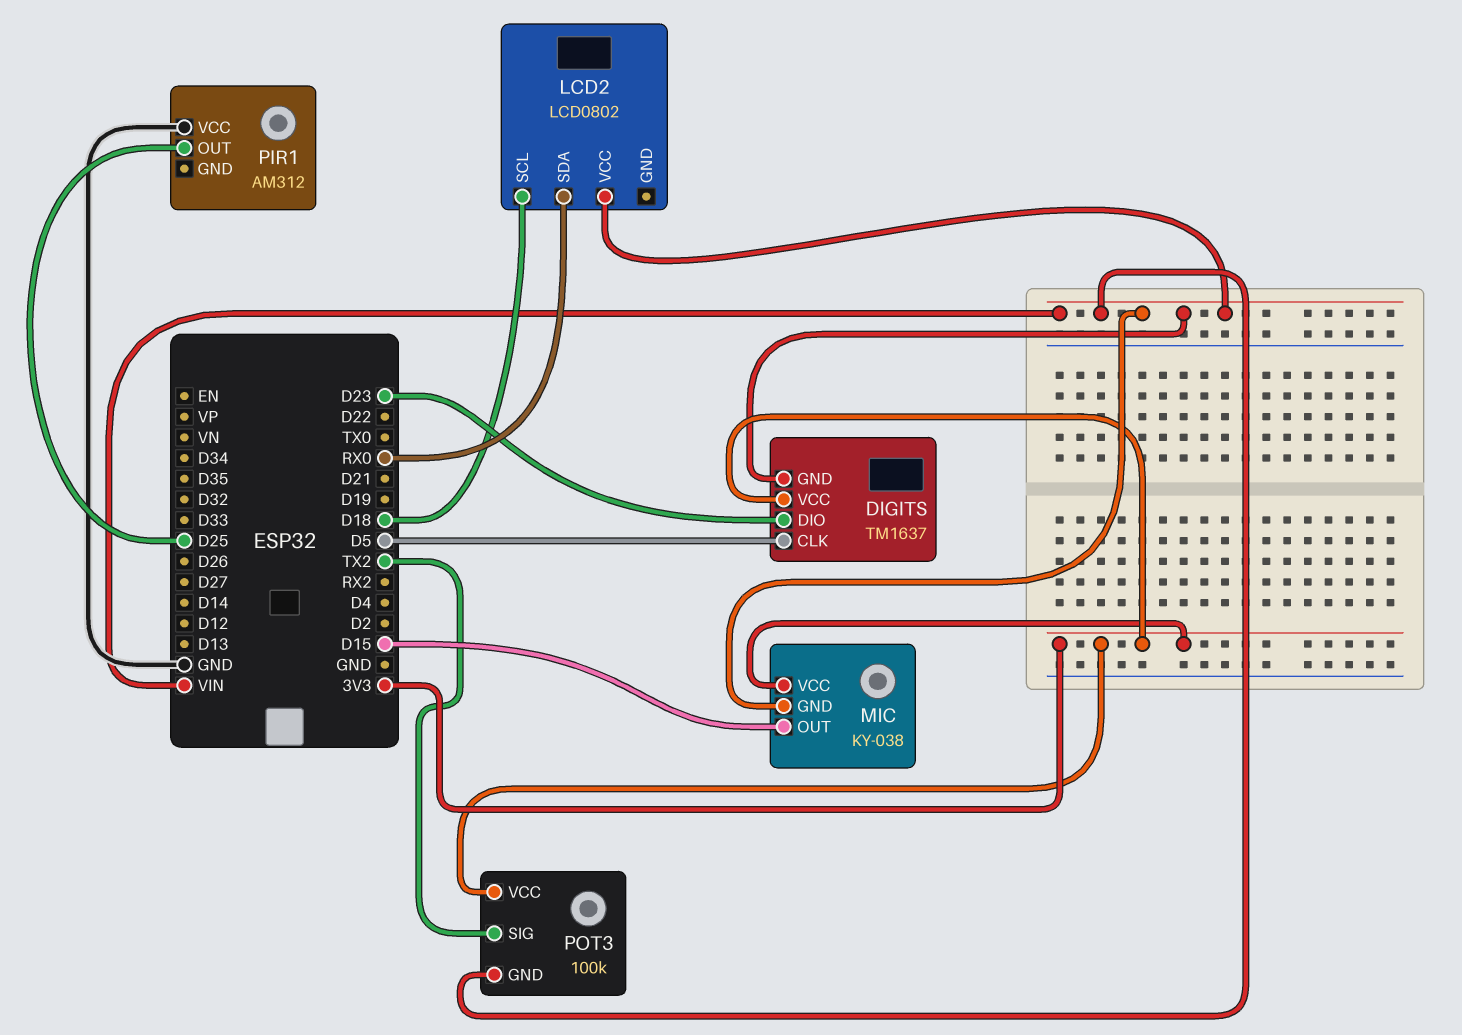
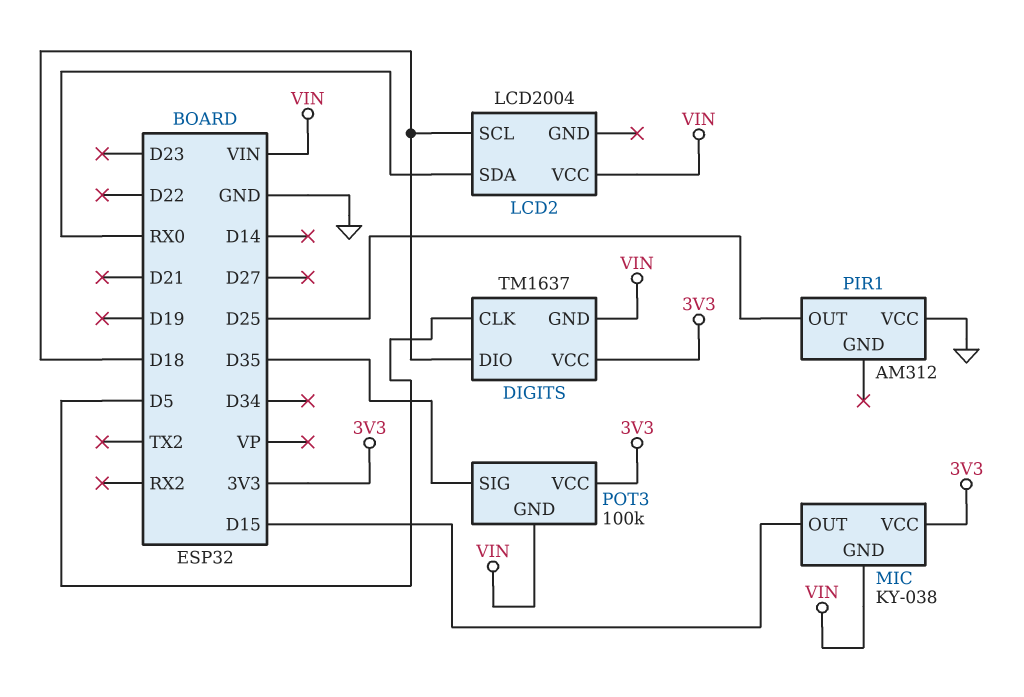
DIGITS pin DIO: D23 -> D18
LCD2: LCD0802 -> LCD2004
POT3 pin SIG: TX2 -> D35

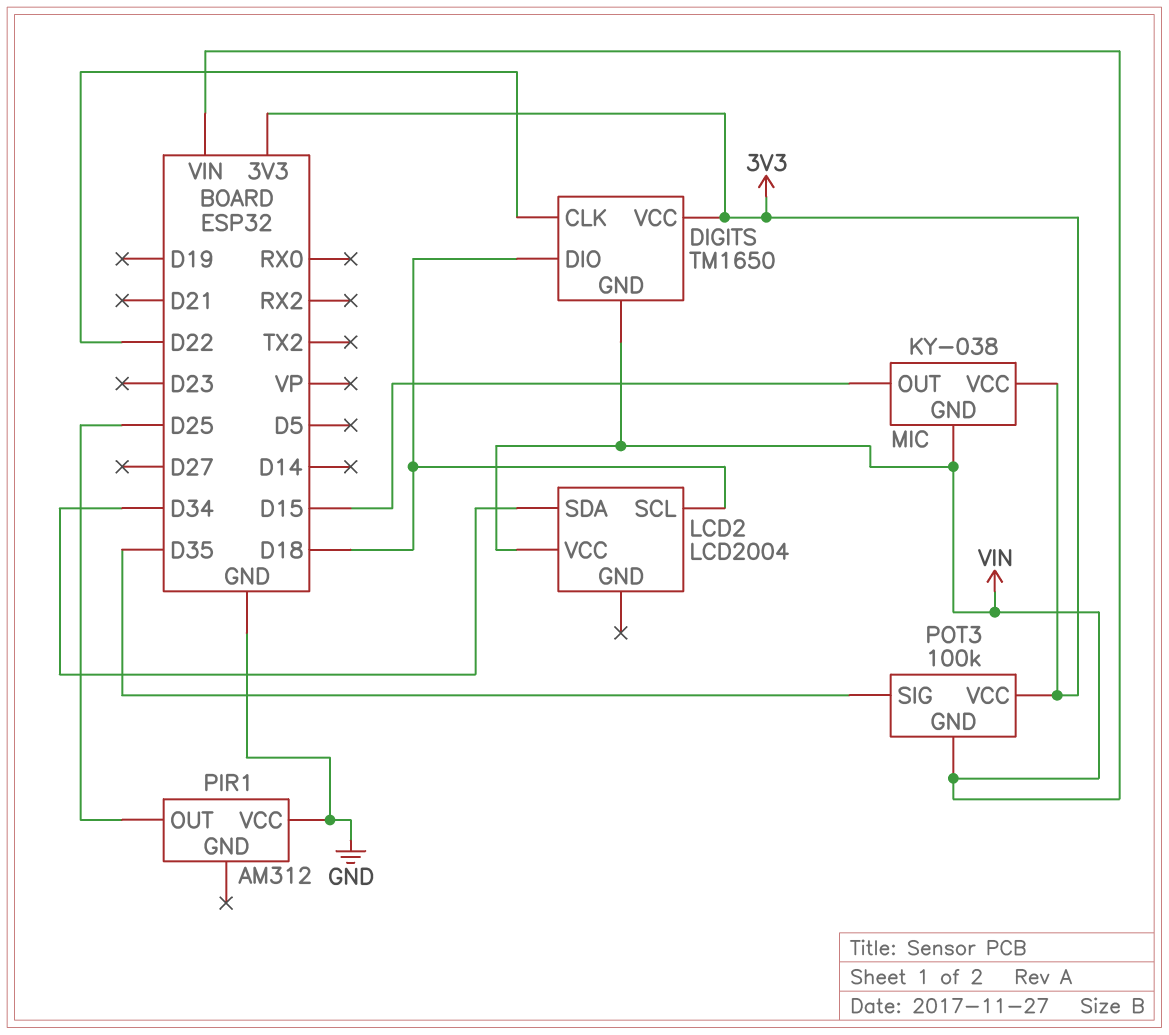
DIGITS: TM1637 -> TM1650
DIGITS pin CLK: D5 -> D22
LCD2 pin SDA: RX0 -> D34

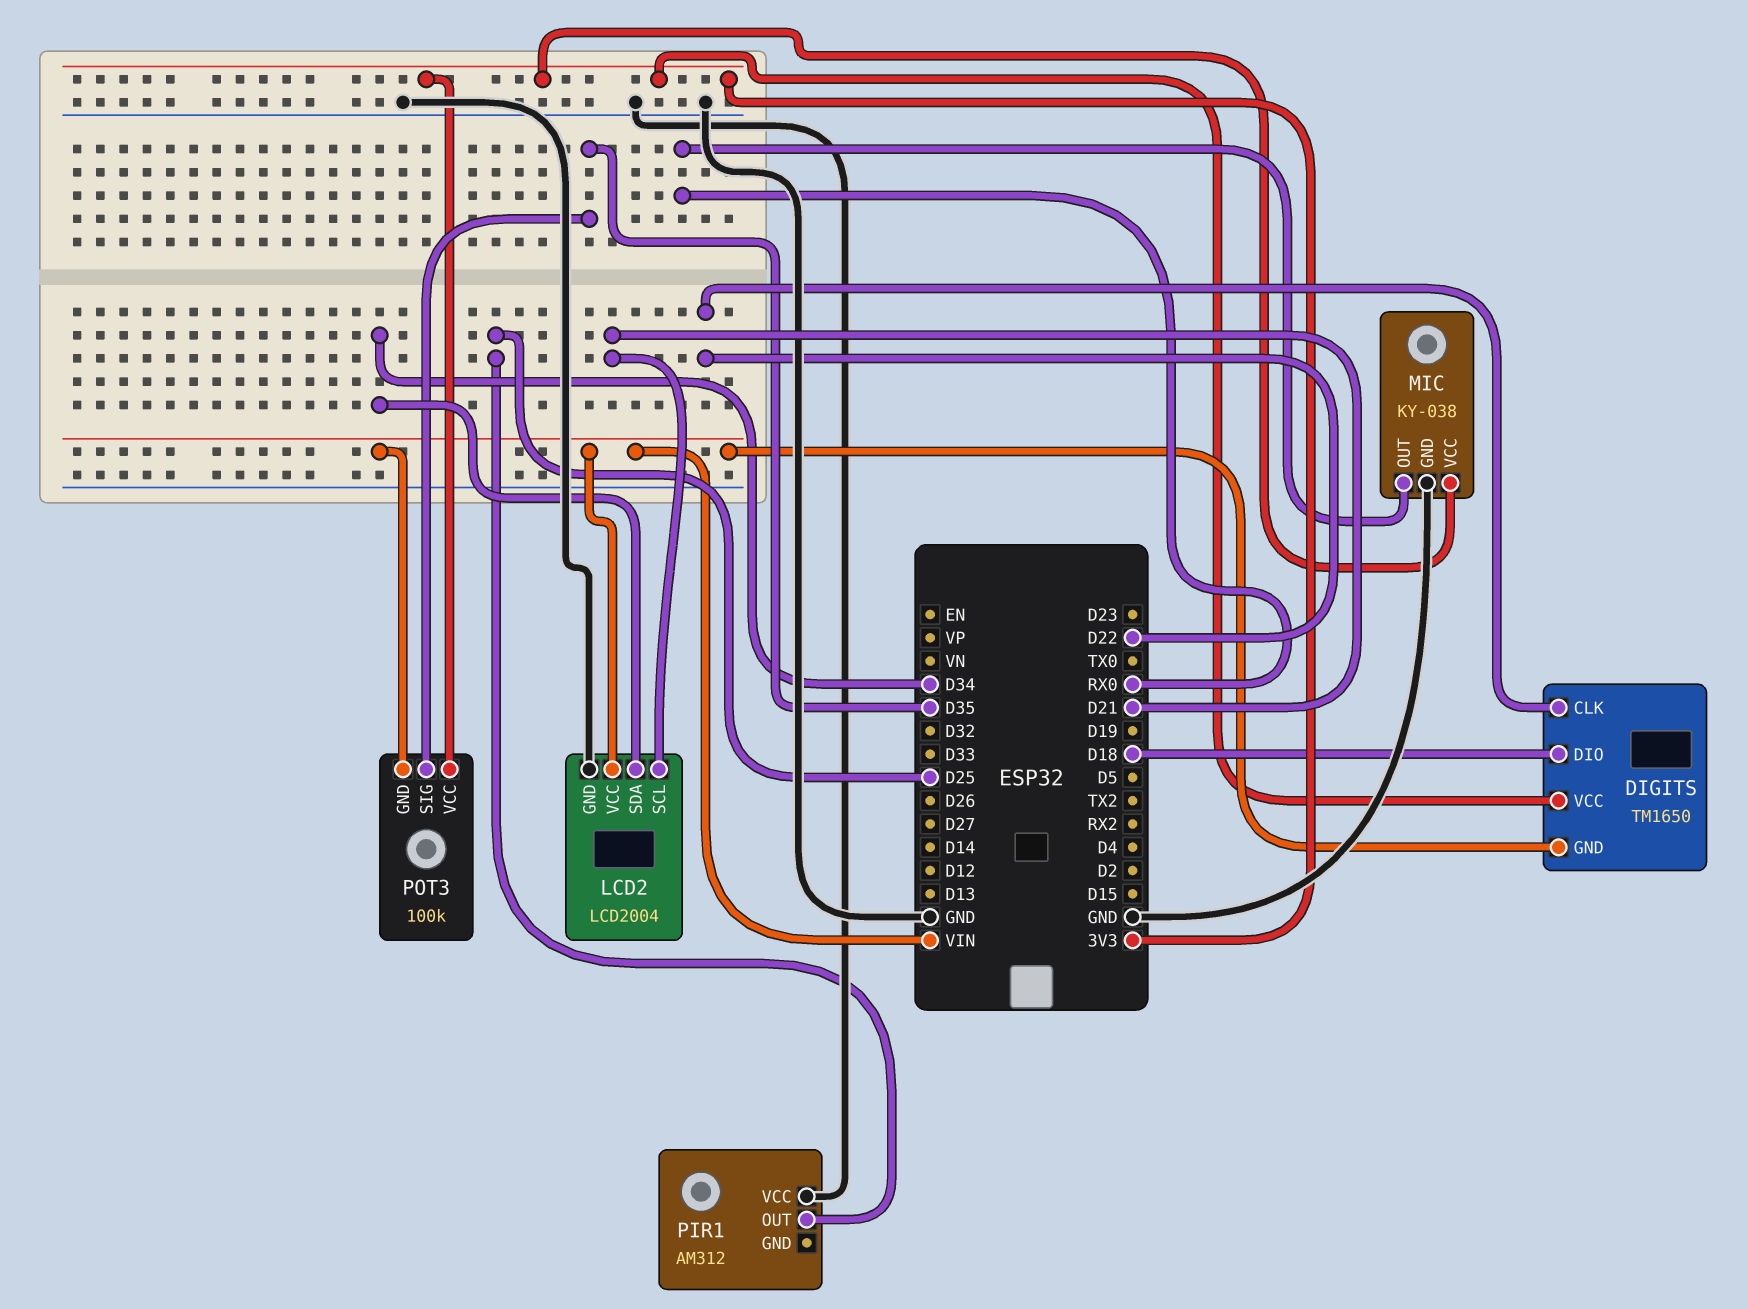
LCD2 pin GND: none -> GND
LCD2 pin SCL: D18 -> D21
MIC pin GND: VIN -> GND
MIC pin OUT: D15 -> RX0

